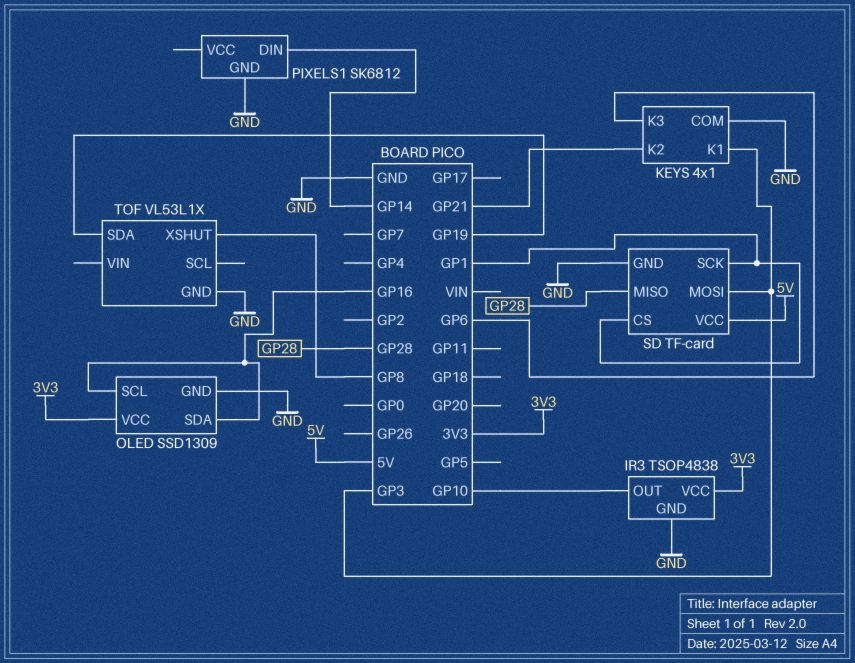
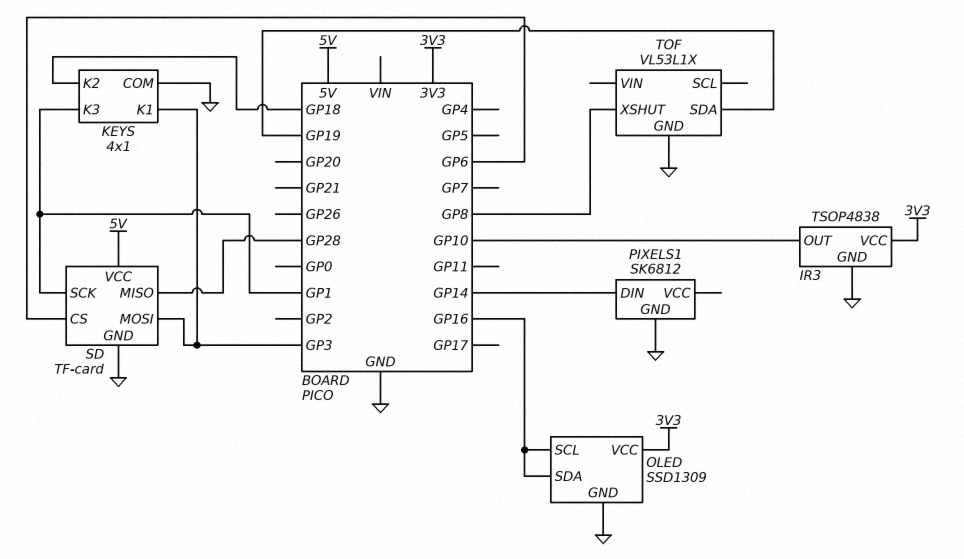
KEYS pin K2: GP21 -> GP18
KEYS pin K3: GP6 -> GP1
SD pin CS: GP1 -> GP6

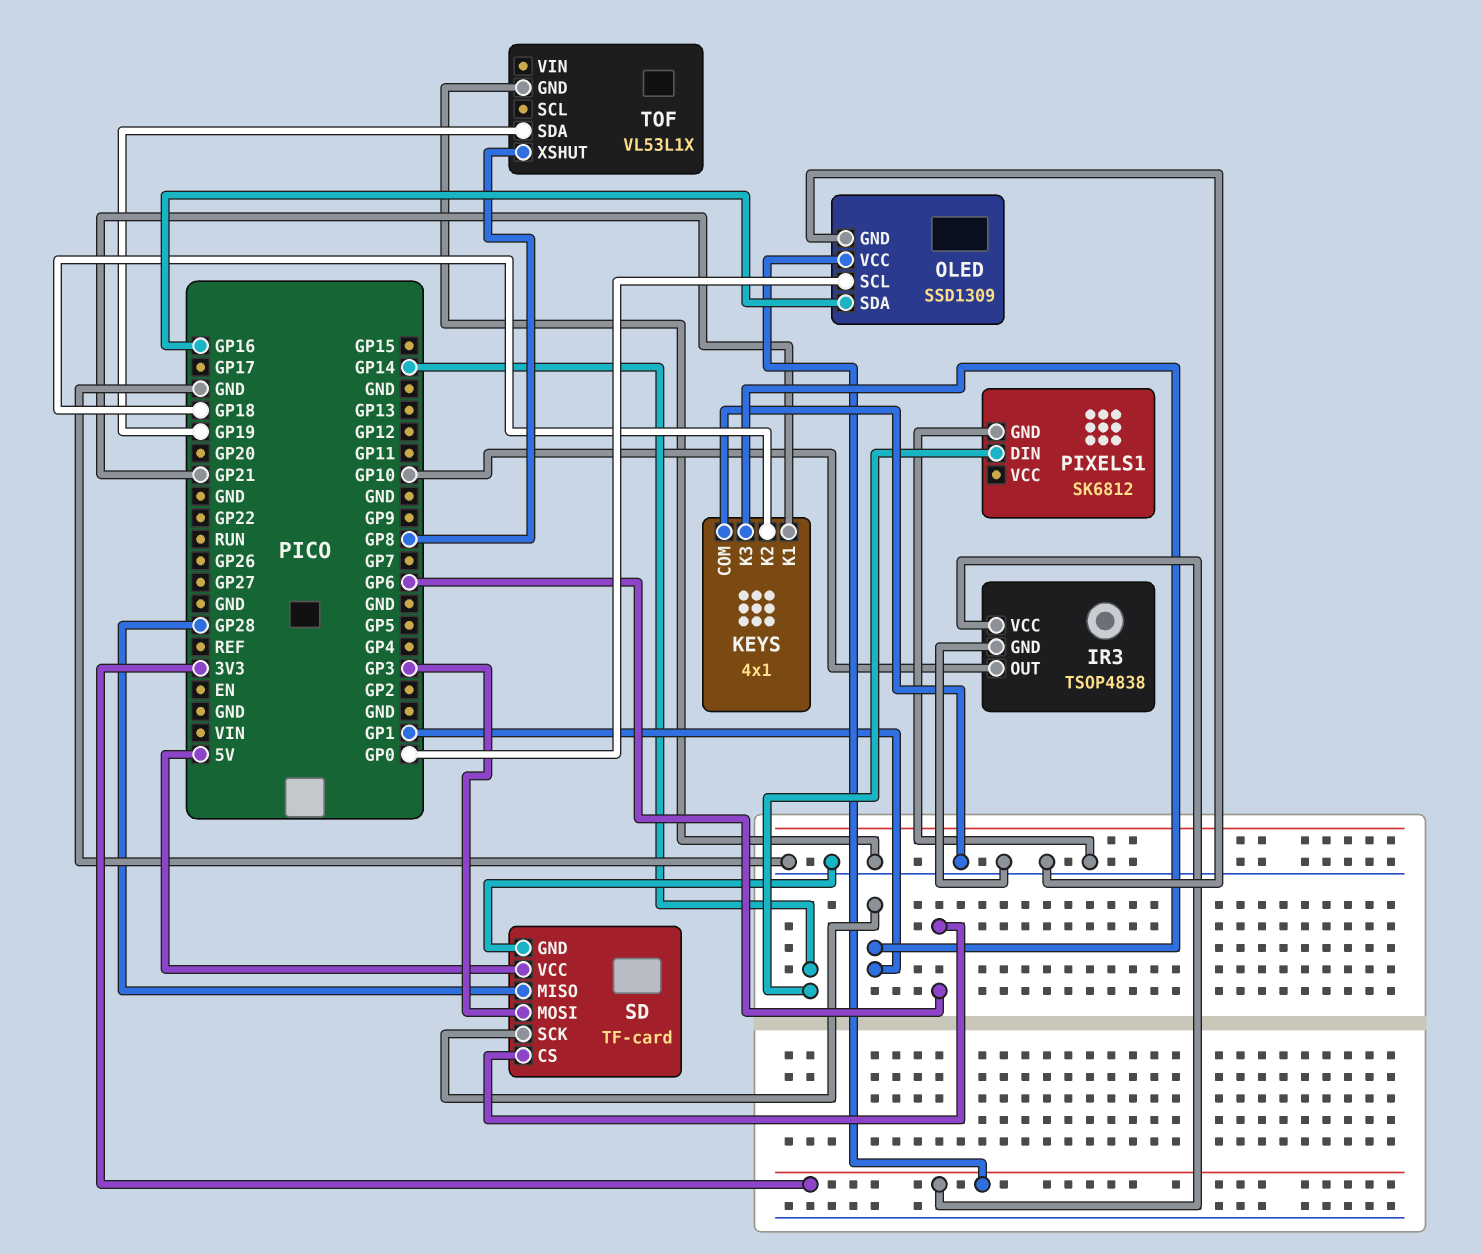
KEYS pin K1: GP3 -> GP21
OLED pin SCL: GP16 -> GP0

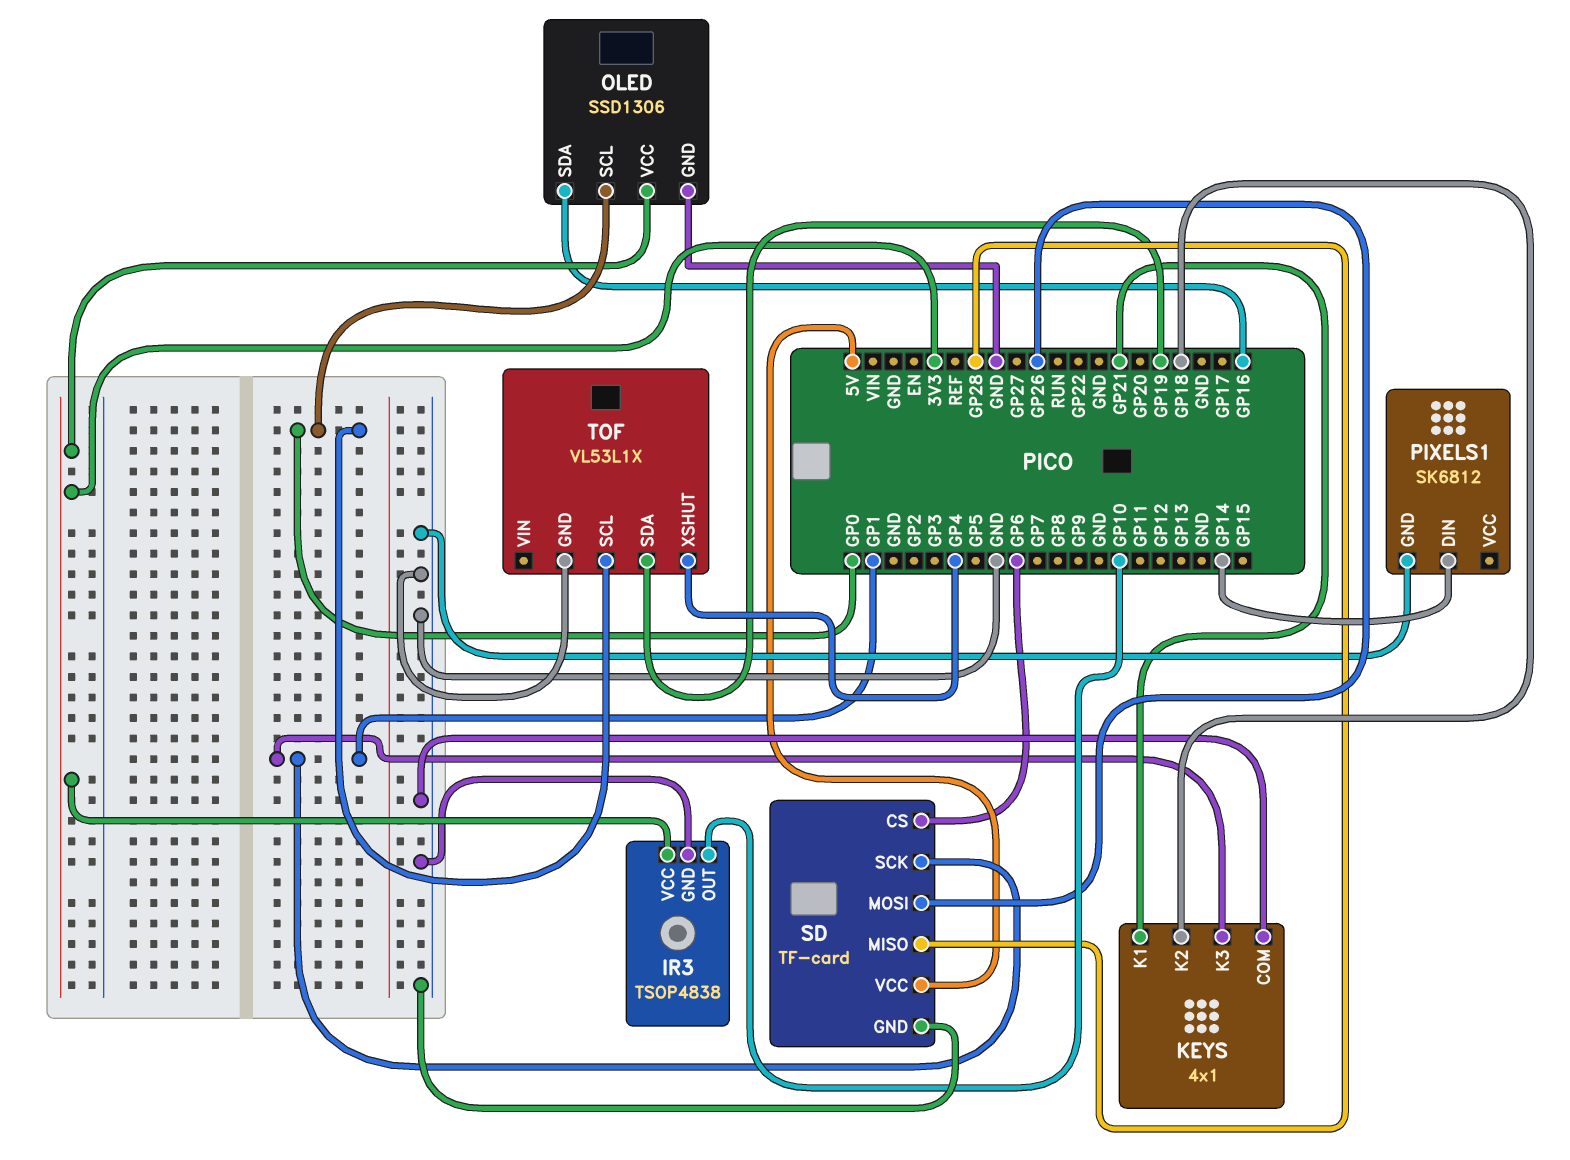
OLED: SSD1309 -> SSD1306
SD pin MOSI: GP3 -> GP26
TOF pin SCL: none -> GP0
TOF pin XSHUT: GP8 -> GP4

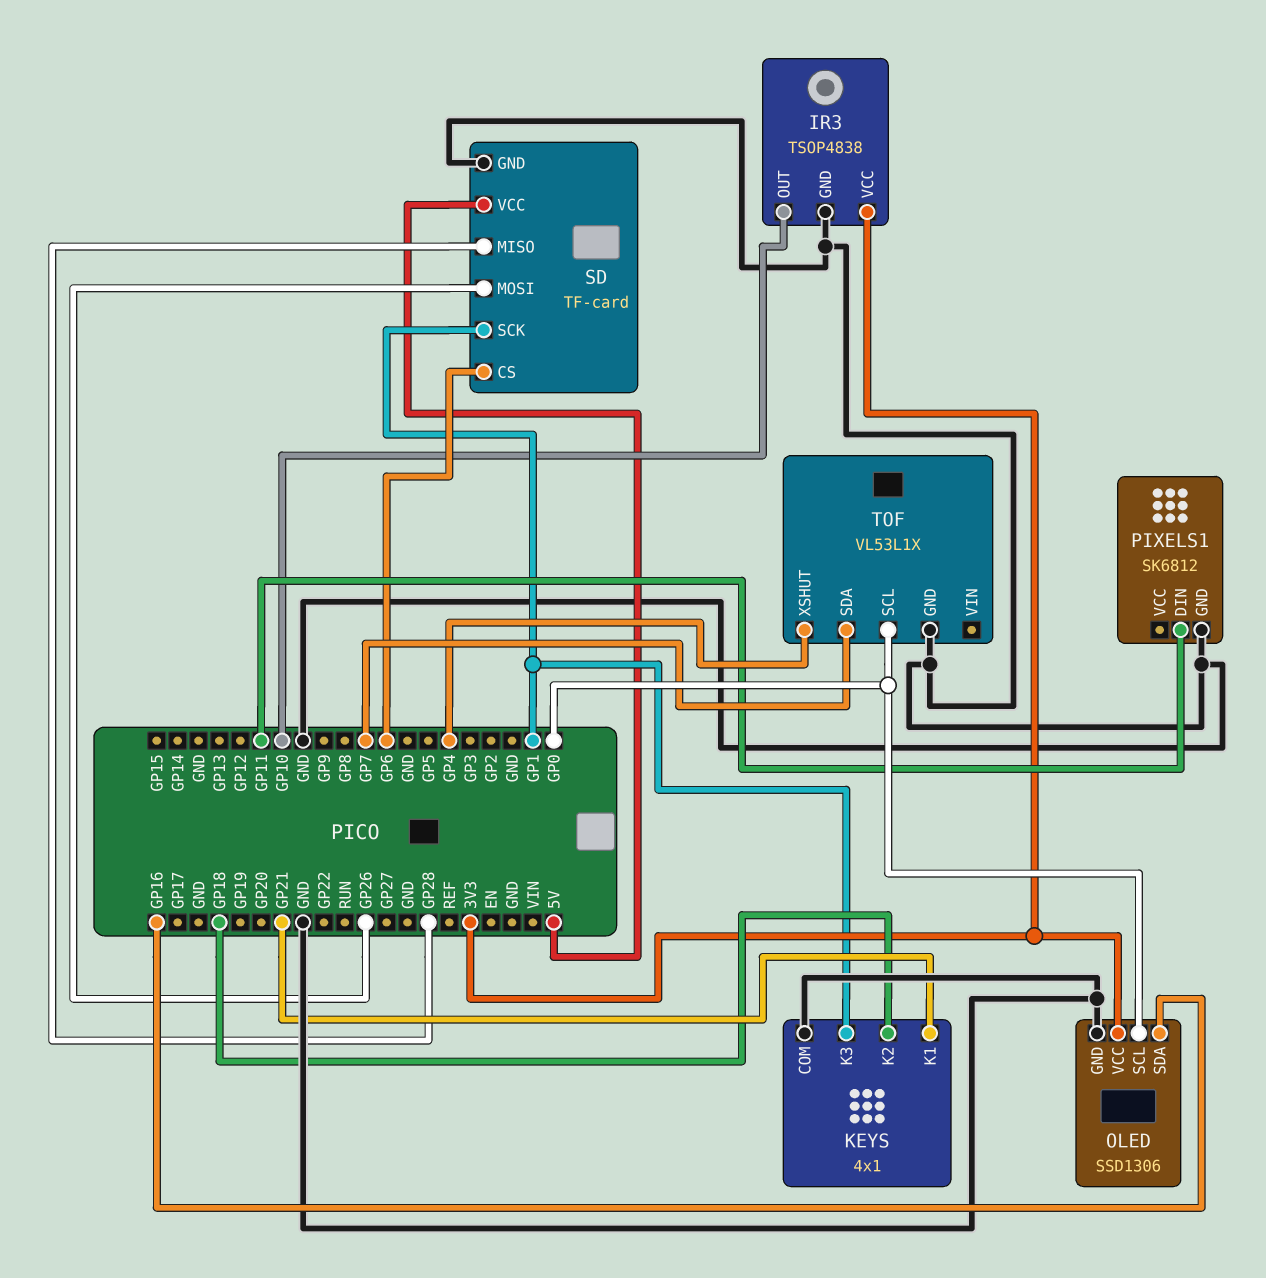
PIXELS1 pin DIN: GP14 -> GP11
TOF pin SDA: GP19 -> GP7

